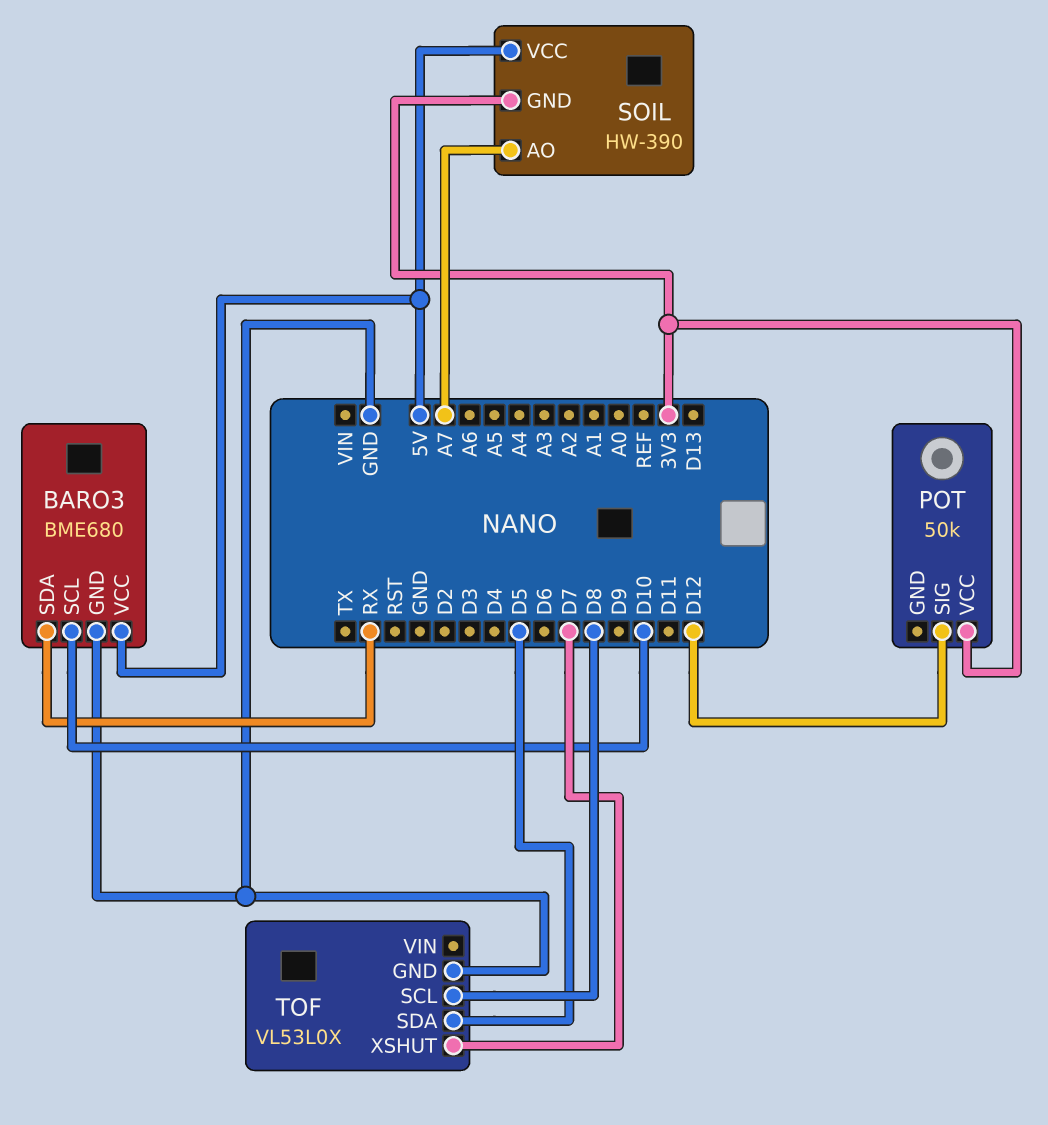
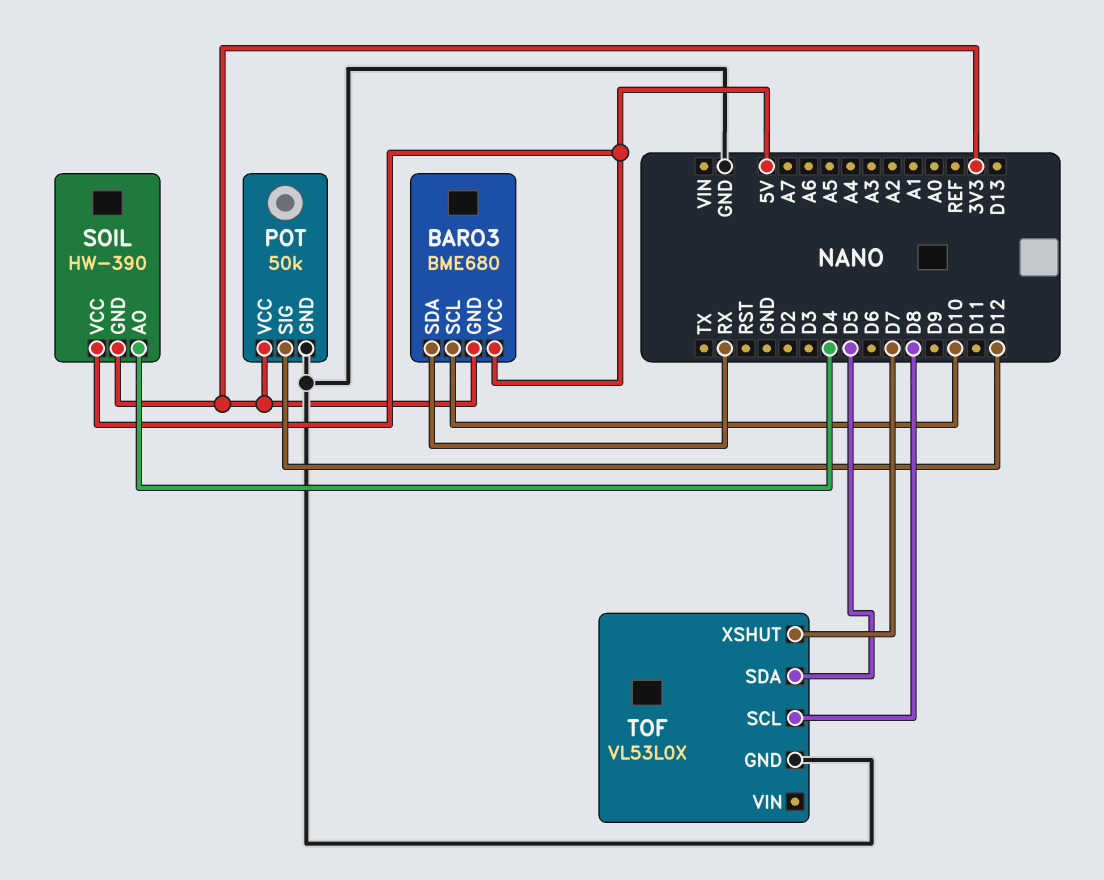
BARO3 pin GND: GND -> 3V3
POT pin GND: none -> GND
SOIL pin AO: A7 -> D4

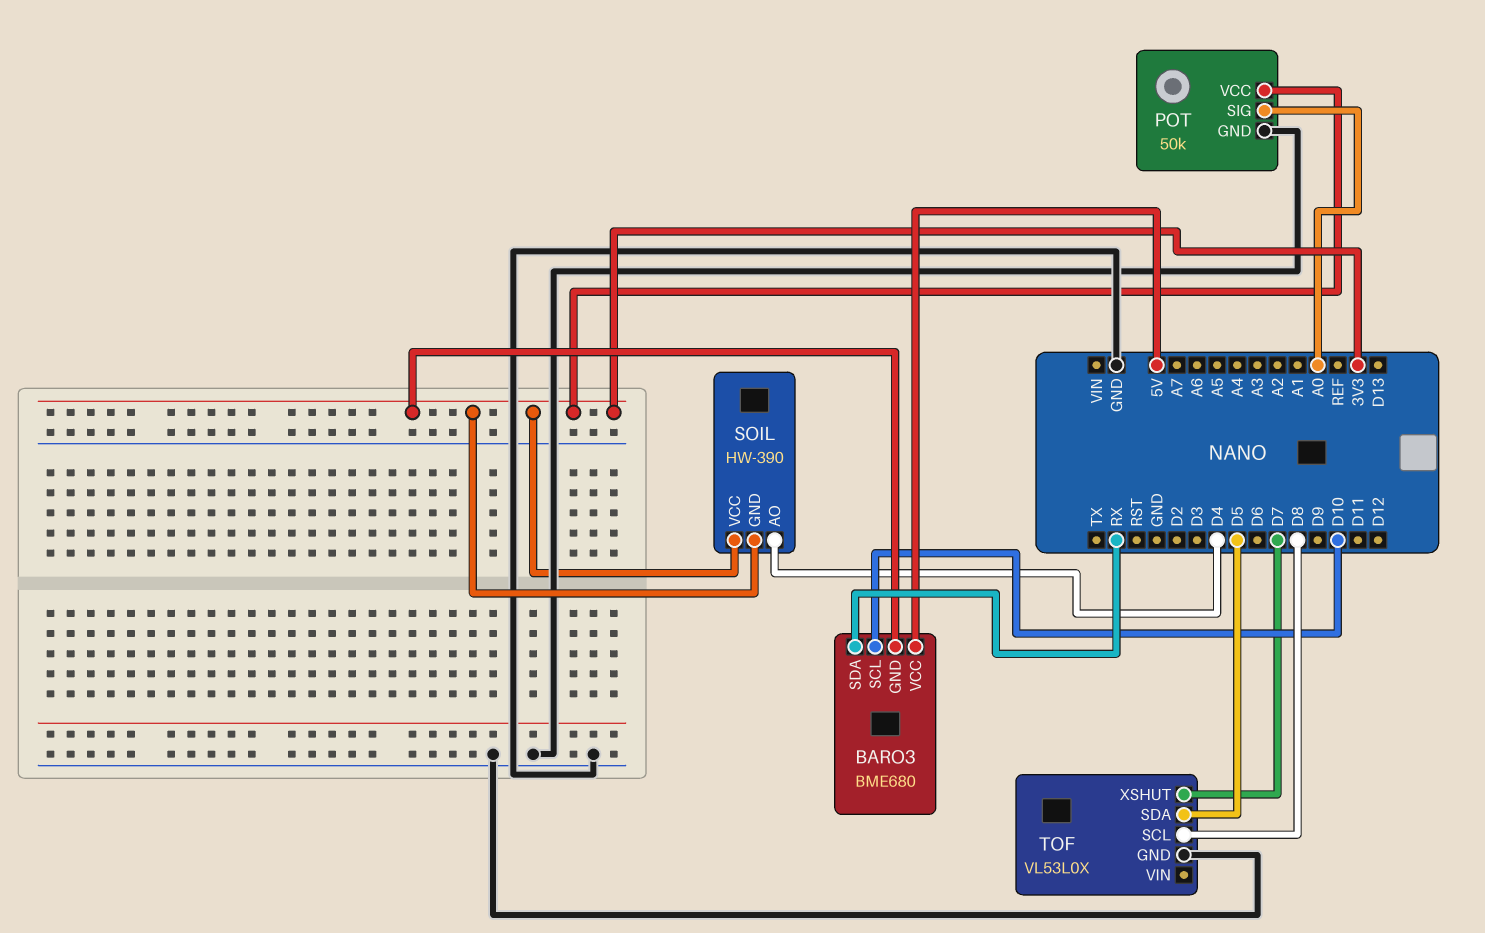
POT pin SIG: D12 -> A0
SOIL pin VCC: 5V -> 3V3

